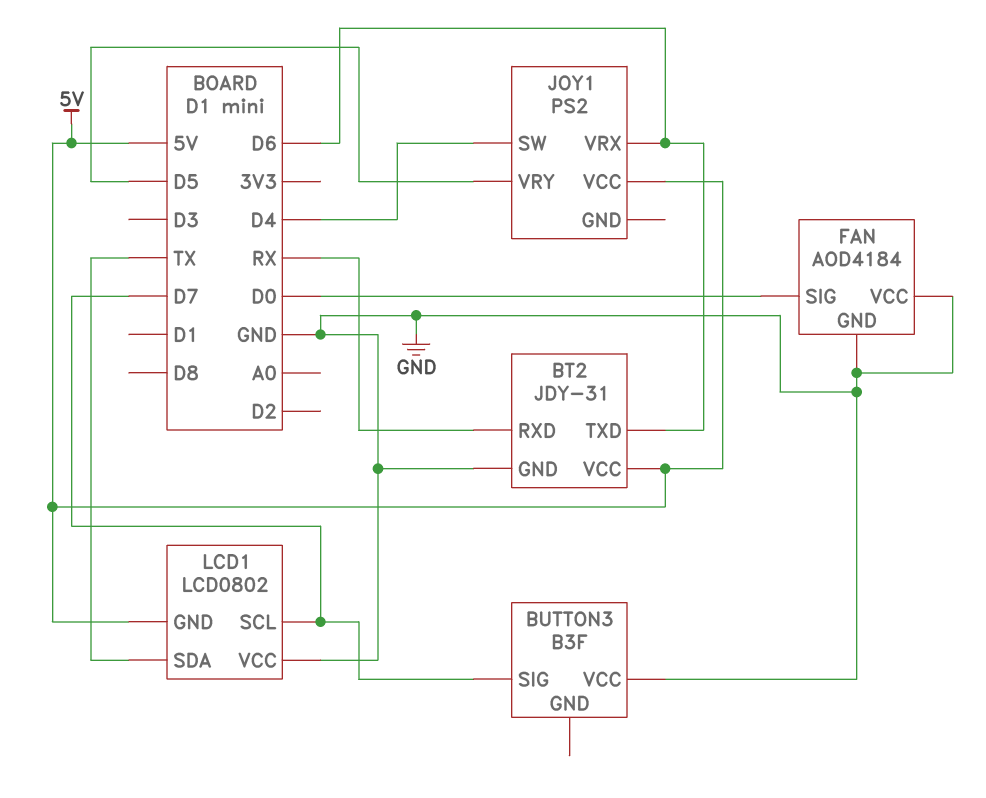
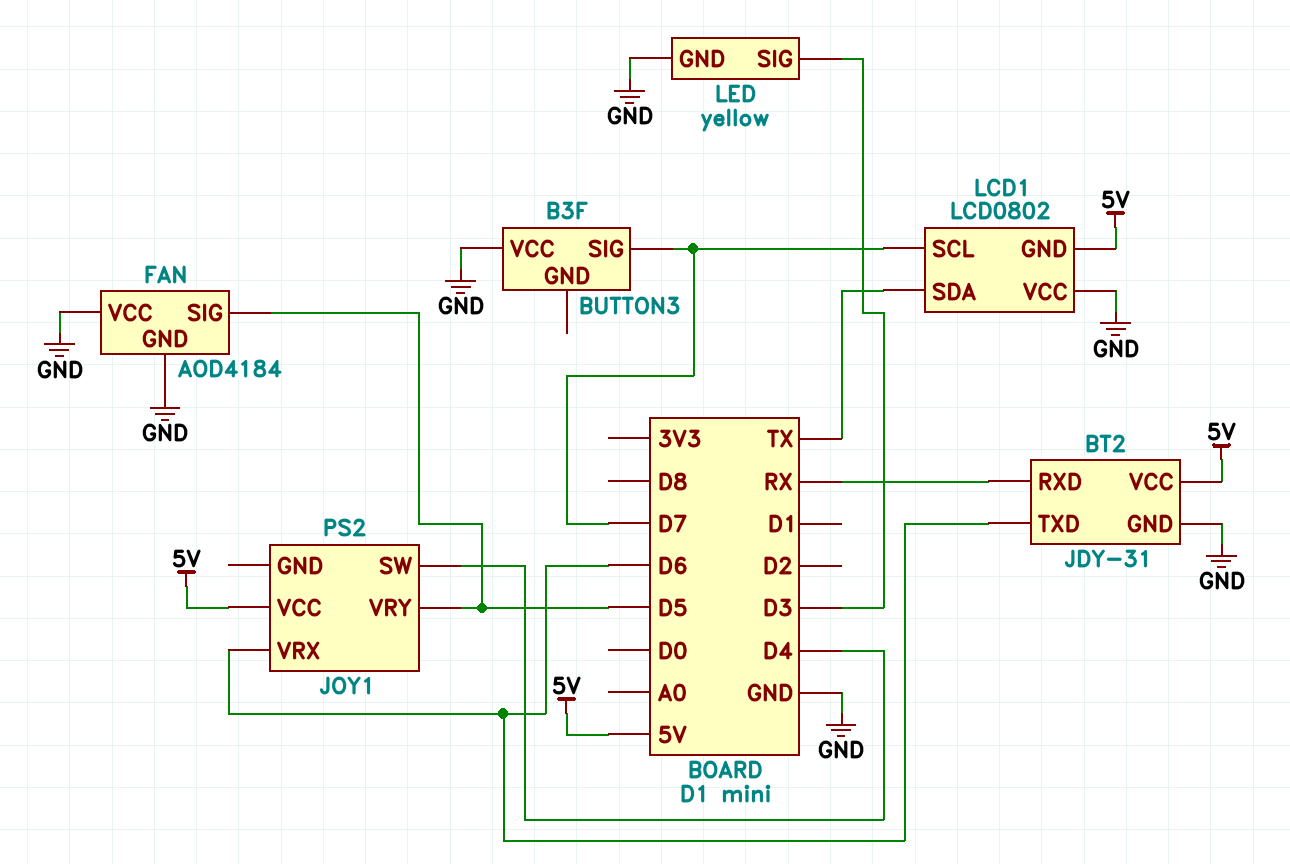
FAN pin SIG: D0 -> D5
LED: none -> yellow
LED pin GND: none -> GND
LED pin SIG: none -> D3

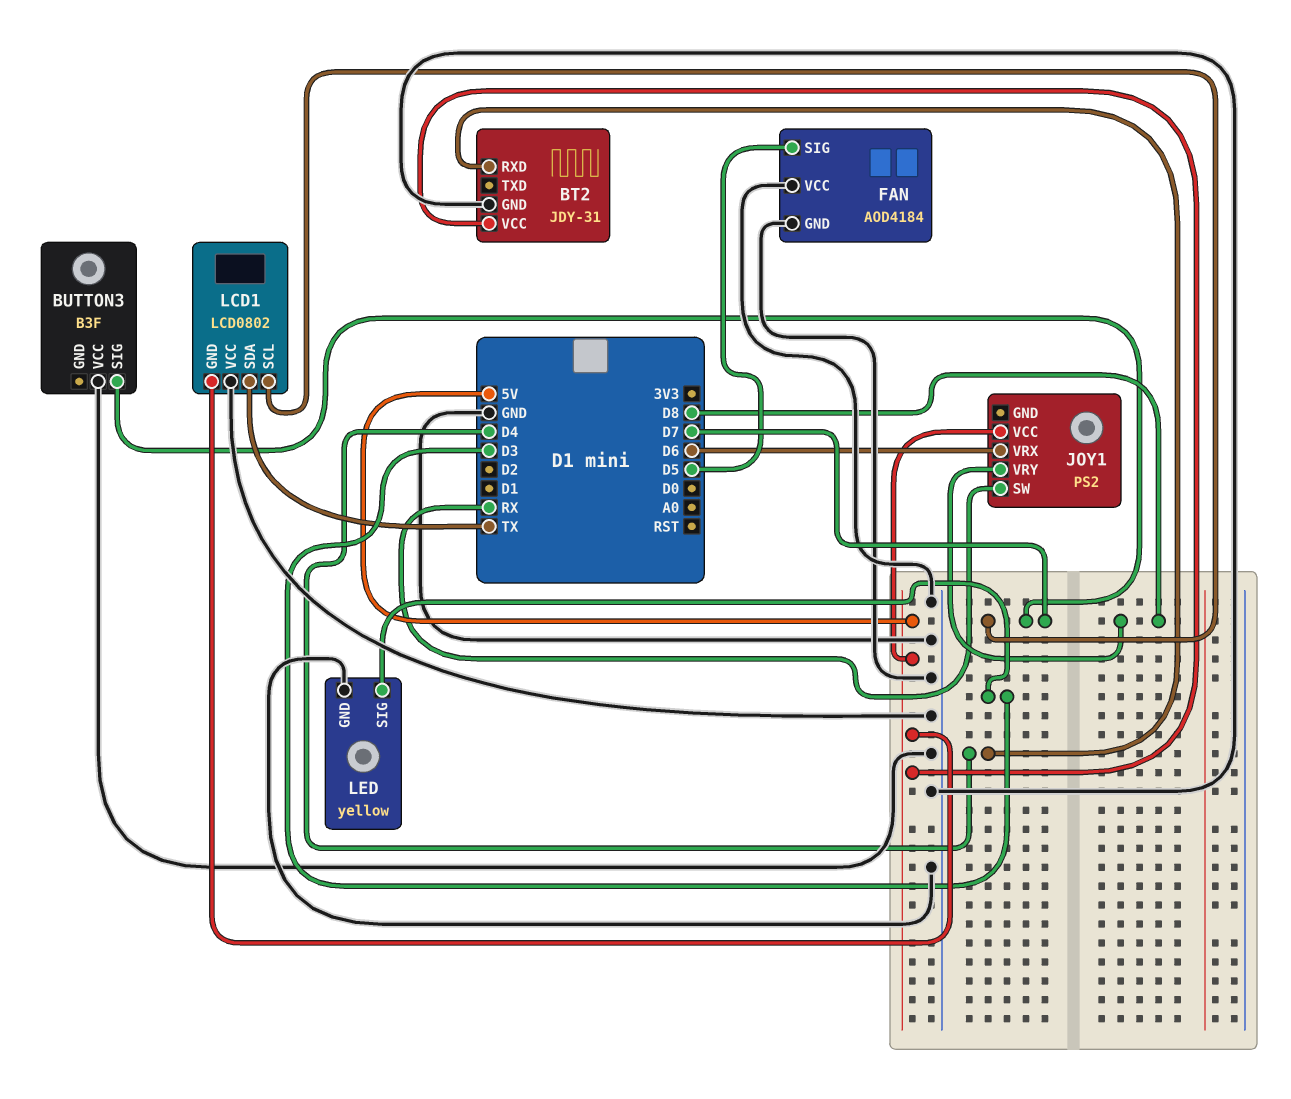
BT2 pin RXD: RX -> D4
BT2 pin TXD: D6 -> none
JOY1 pin SW: D4 -> RX
JOY1 pin VRY: D5 -> D8

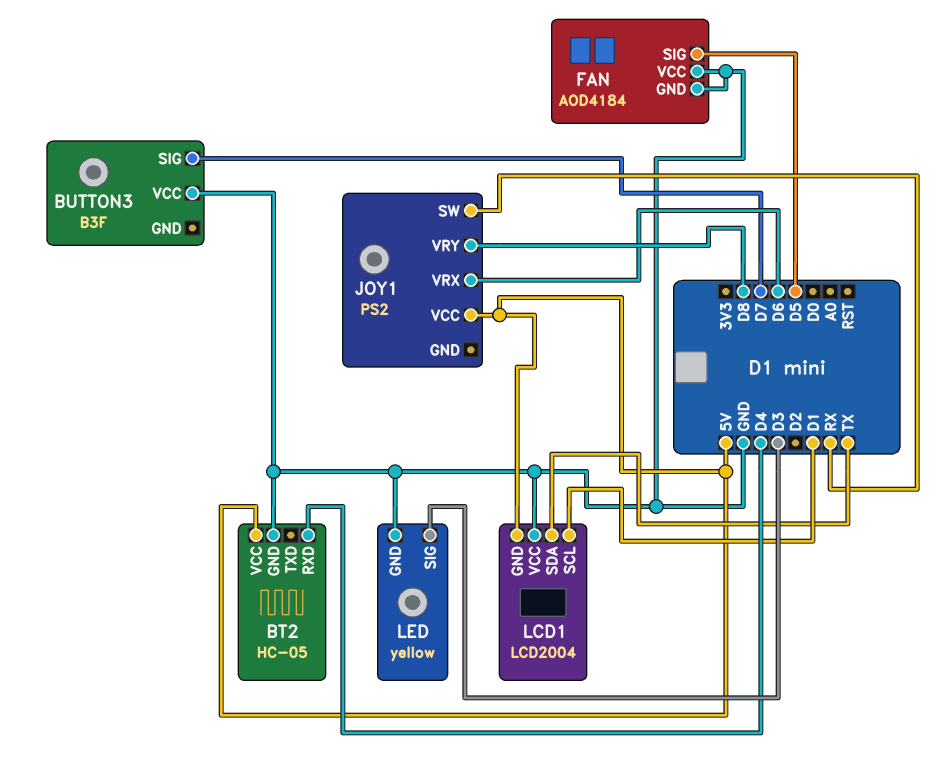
BT2: JDY-31 -> HC-05
LCD1: LCD0802 -> LCD2004
LCD1 pin SCL: D7 -> D1

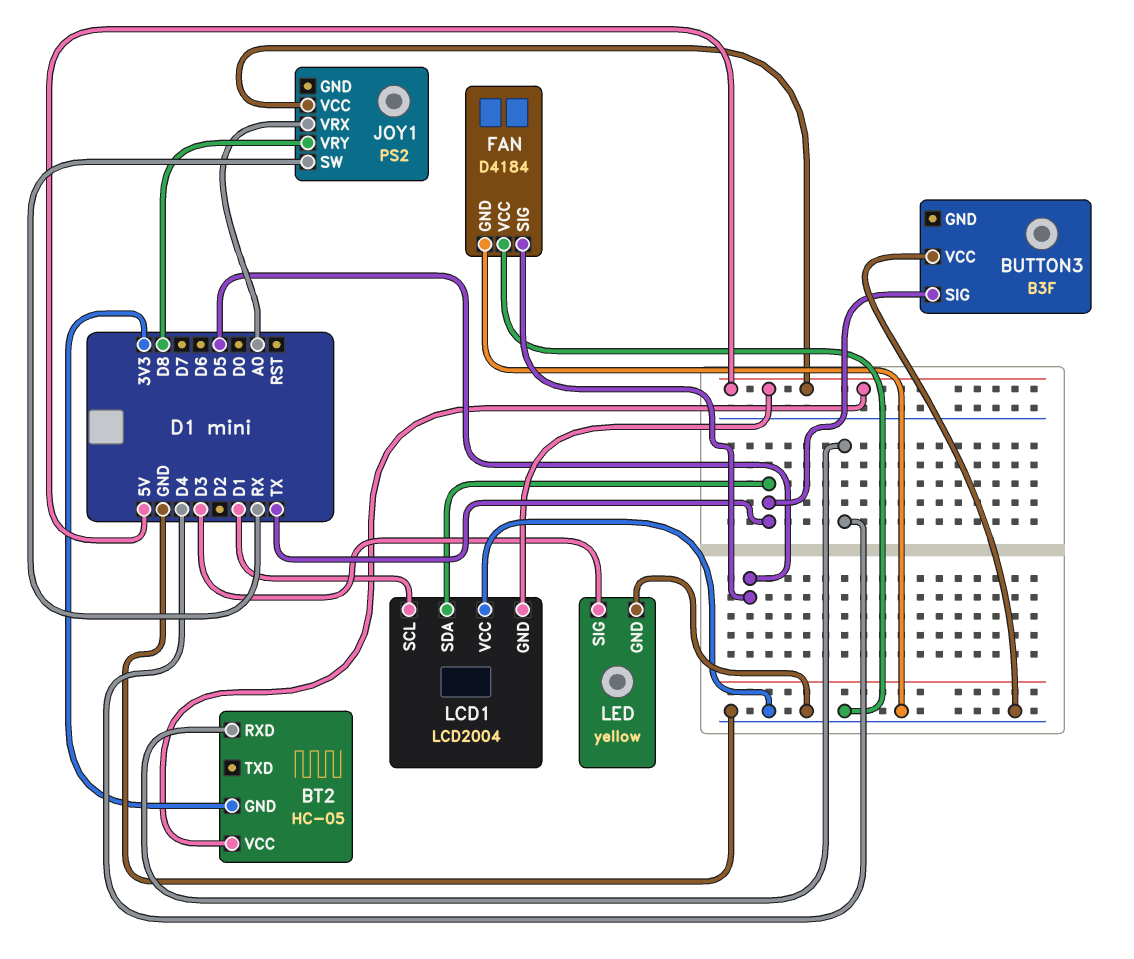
BT2 pin GND: GND -> 3V3
BUTTON3 pin SIG: D7 -> TX
FAN: AOD4184 -> D4184
JOY1 pin VRX: D6 -> A0

